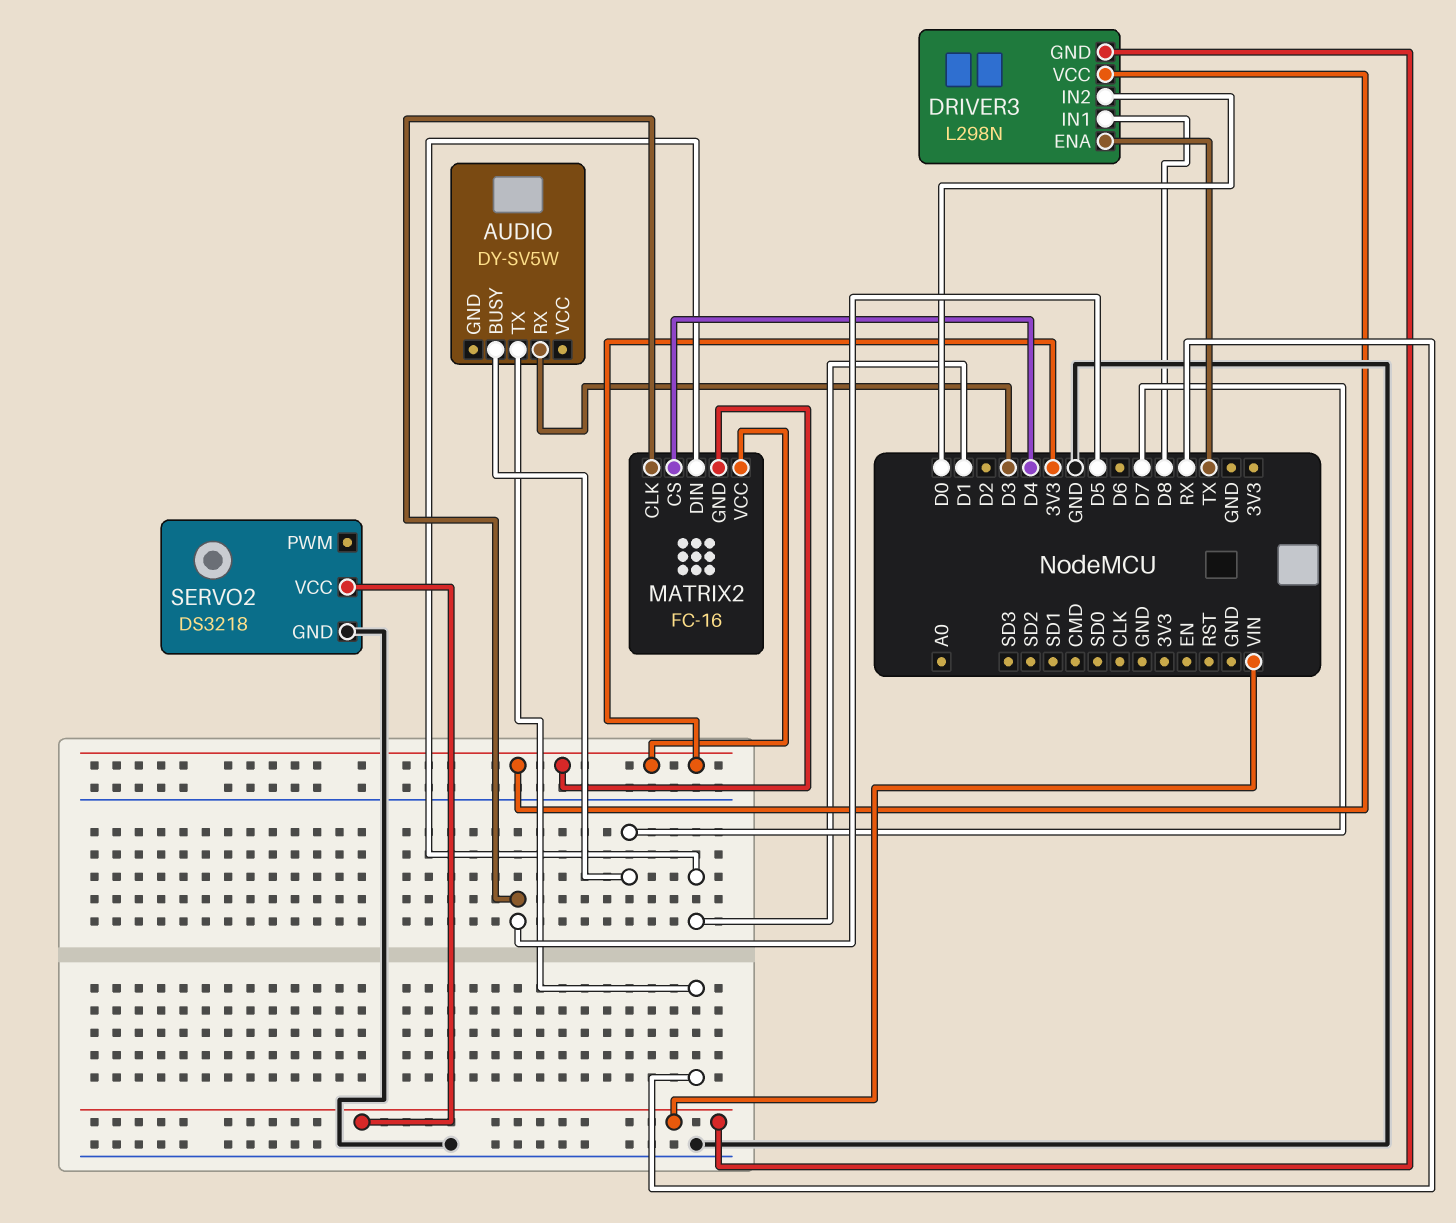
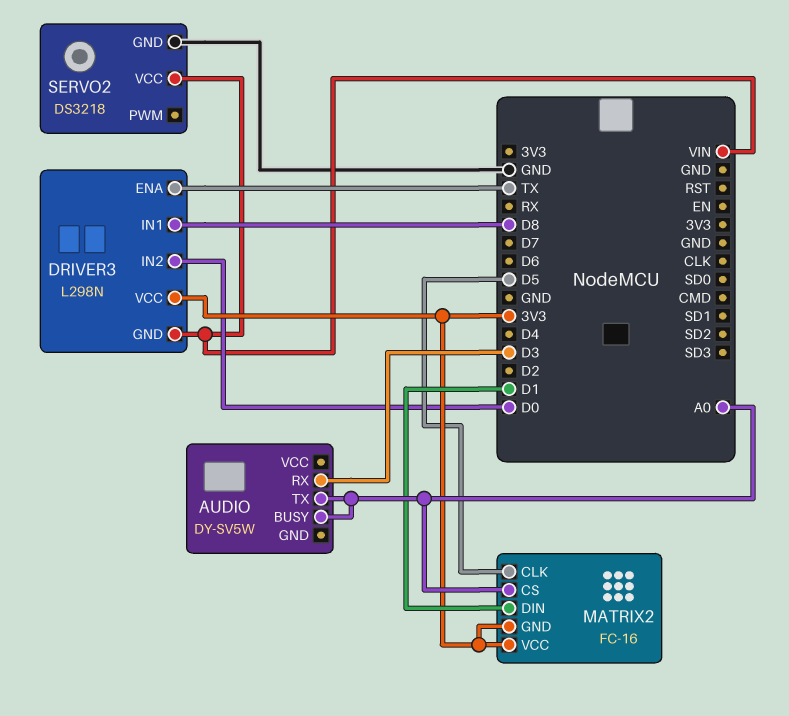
AUDIO pin BUSY: D7 -> A0
AUDIO pin TX: RX -> A0
MATRIX2 pin CS: D4 -> A0

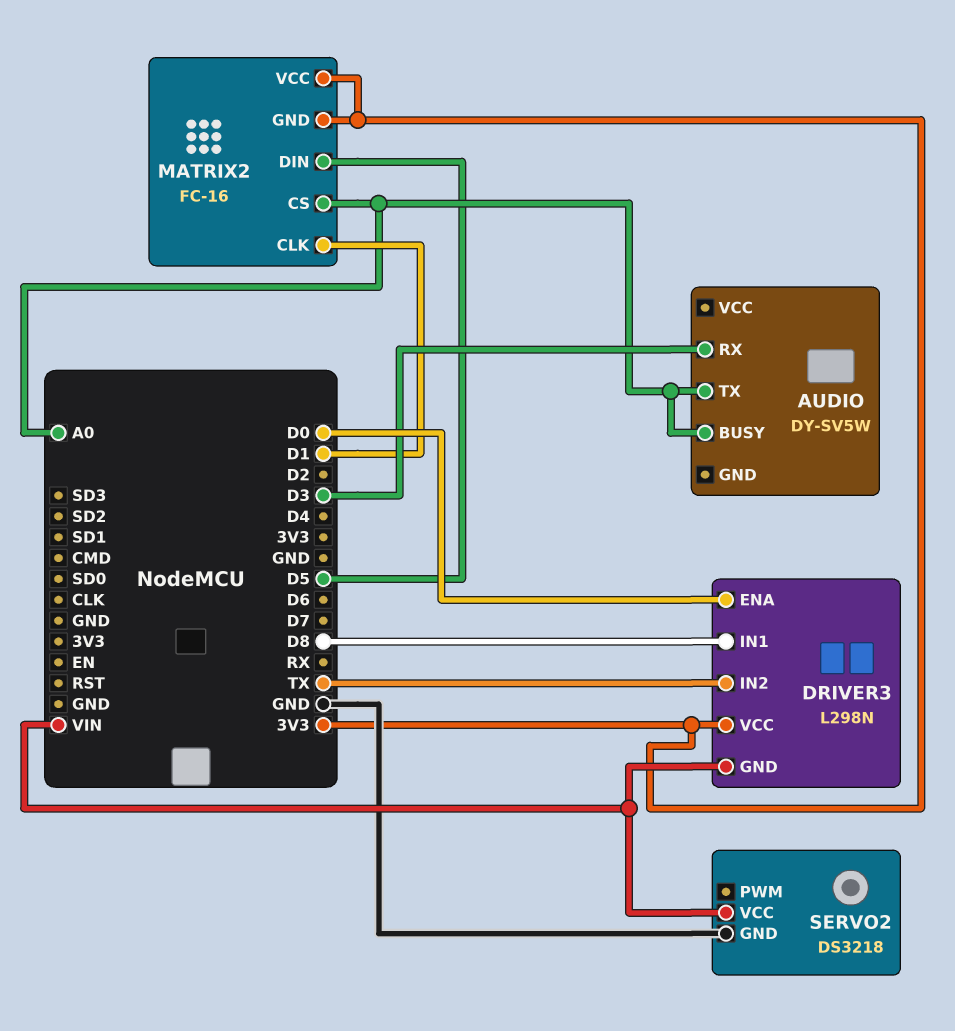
DRIVER3 pin ENA: TX -> D0
DRIVER3 pin IN2: D0 -> TX
MATRIX2 pin CLK: D5 -> D1
MATRIX2 pin DIN: D1 -> D5

